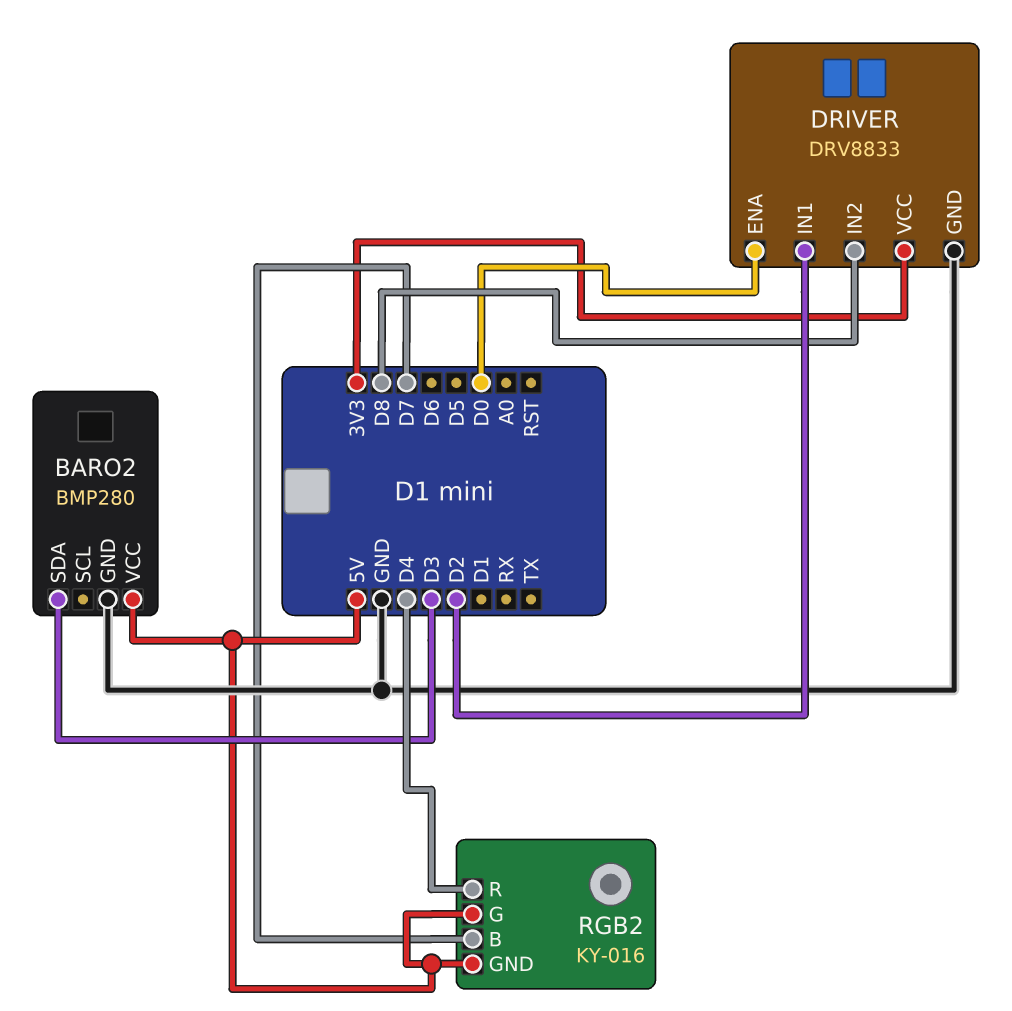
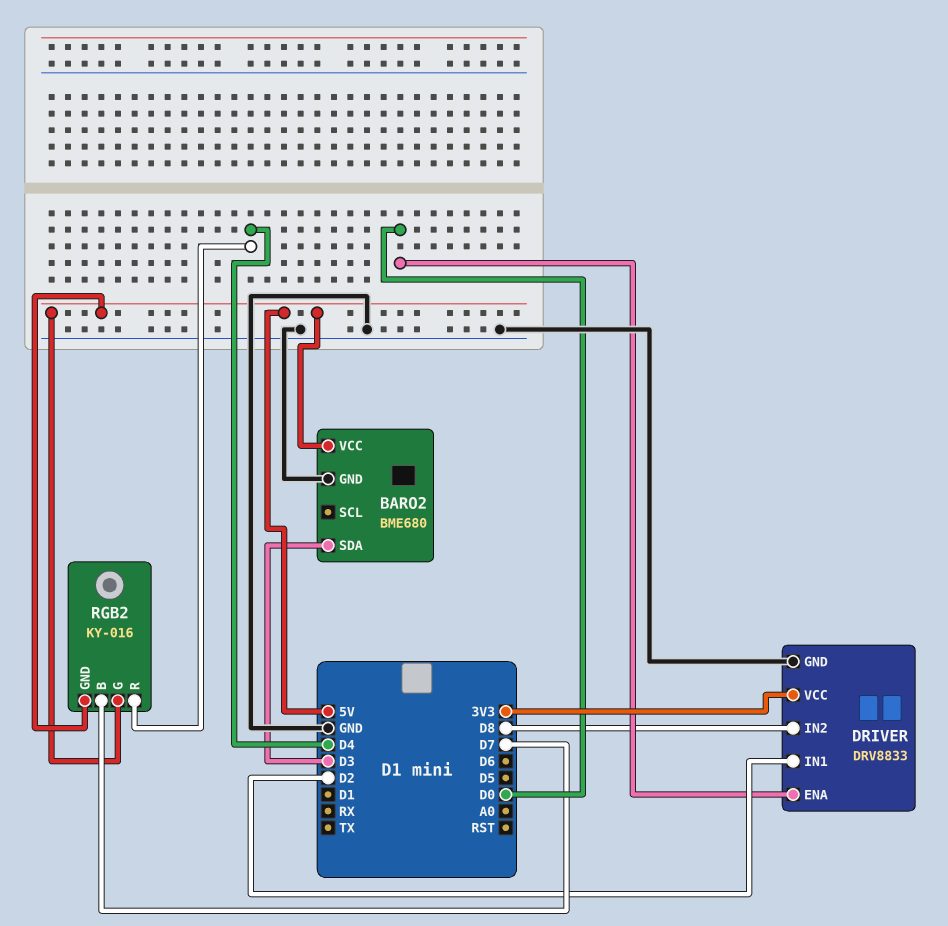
BARO2: BMP280 -> BME680

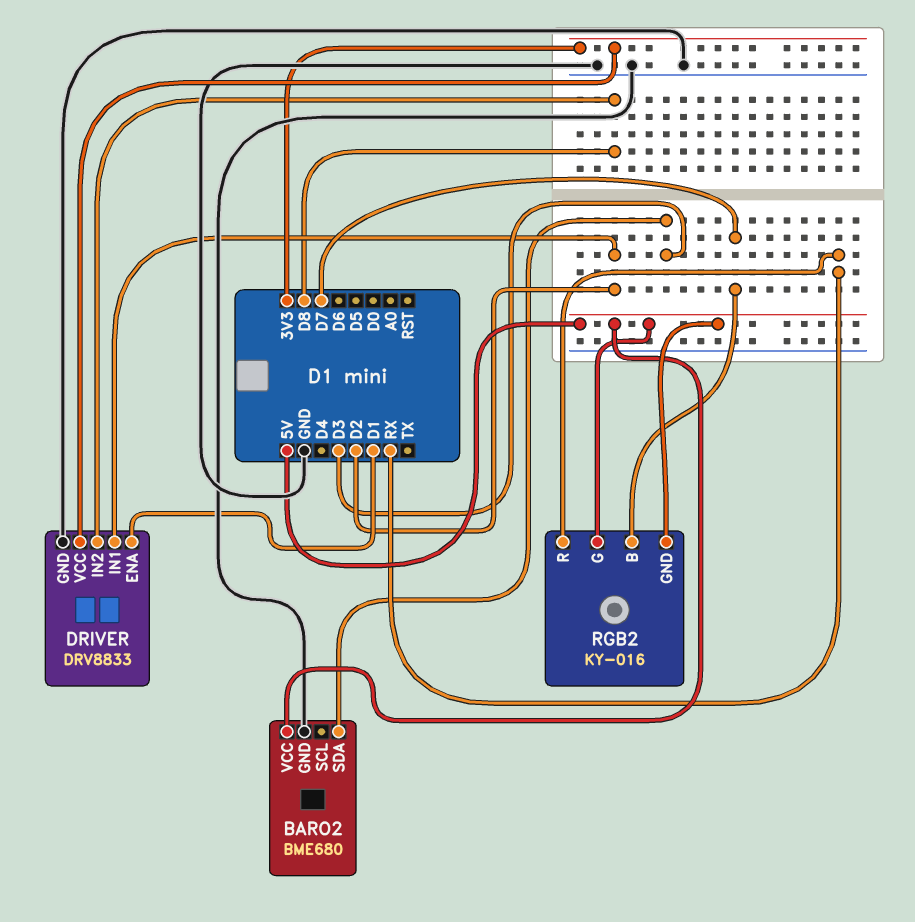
DRIVER pin ENA: D0 -> D1
RGB2 pin R: D4 -> RX

